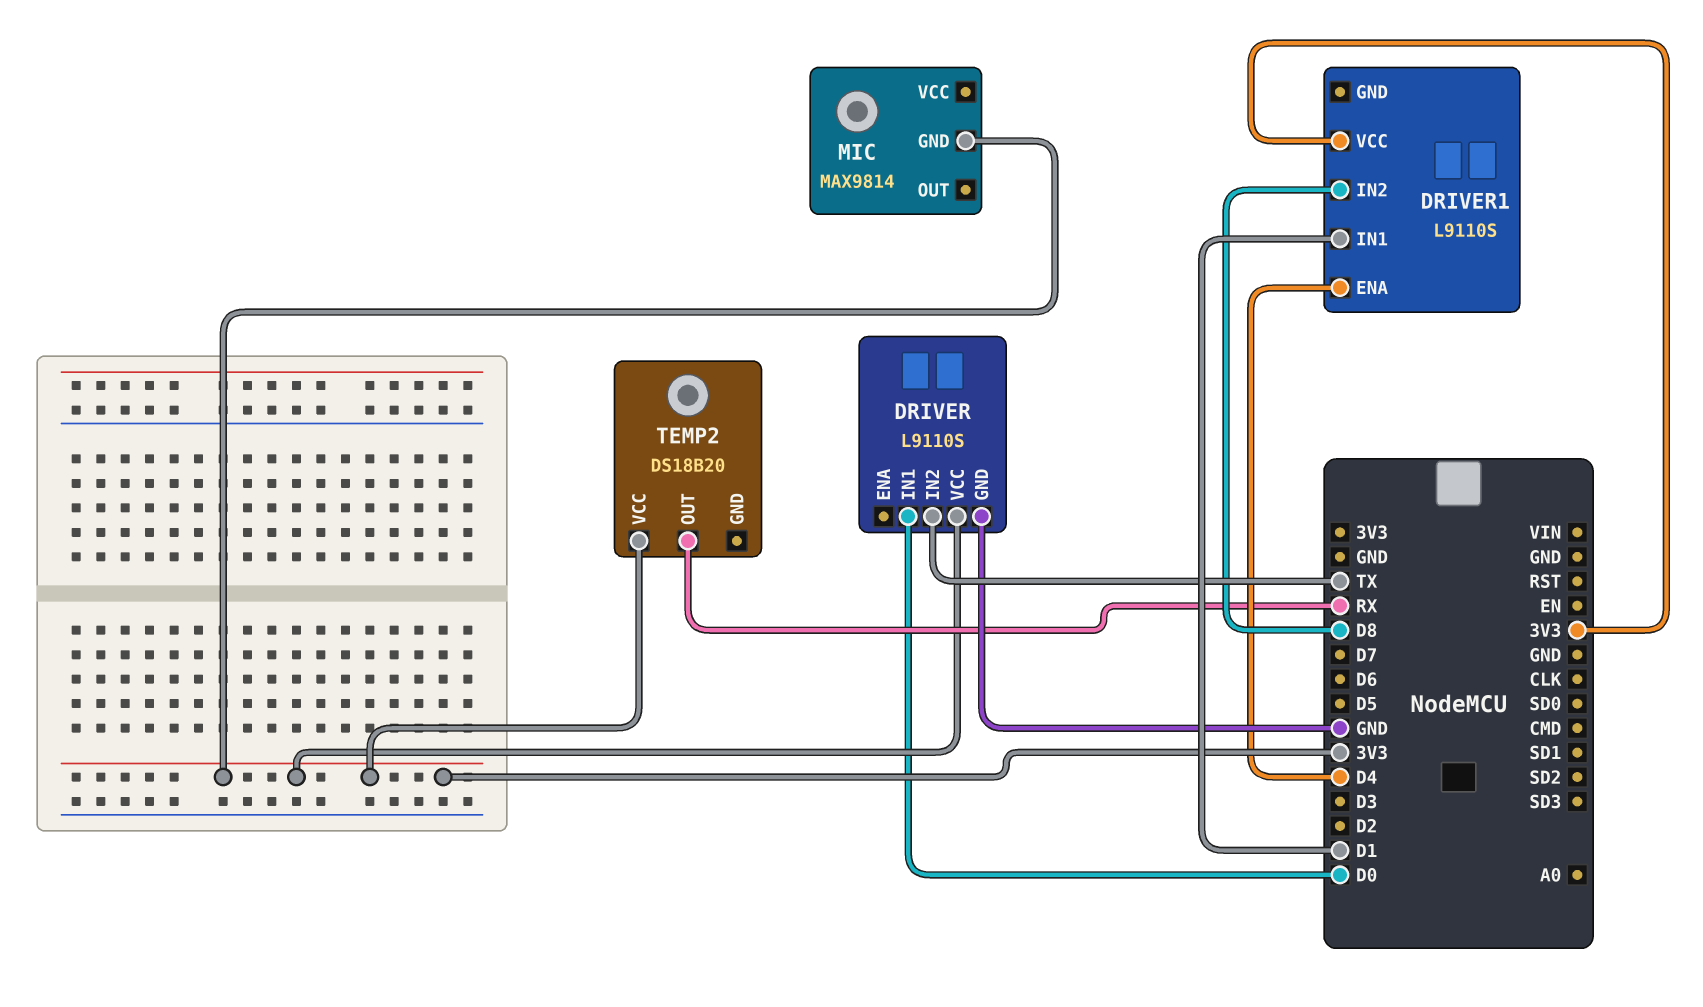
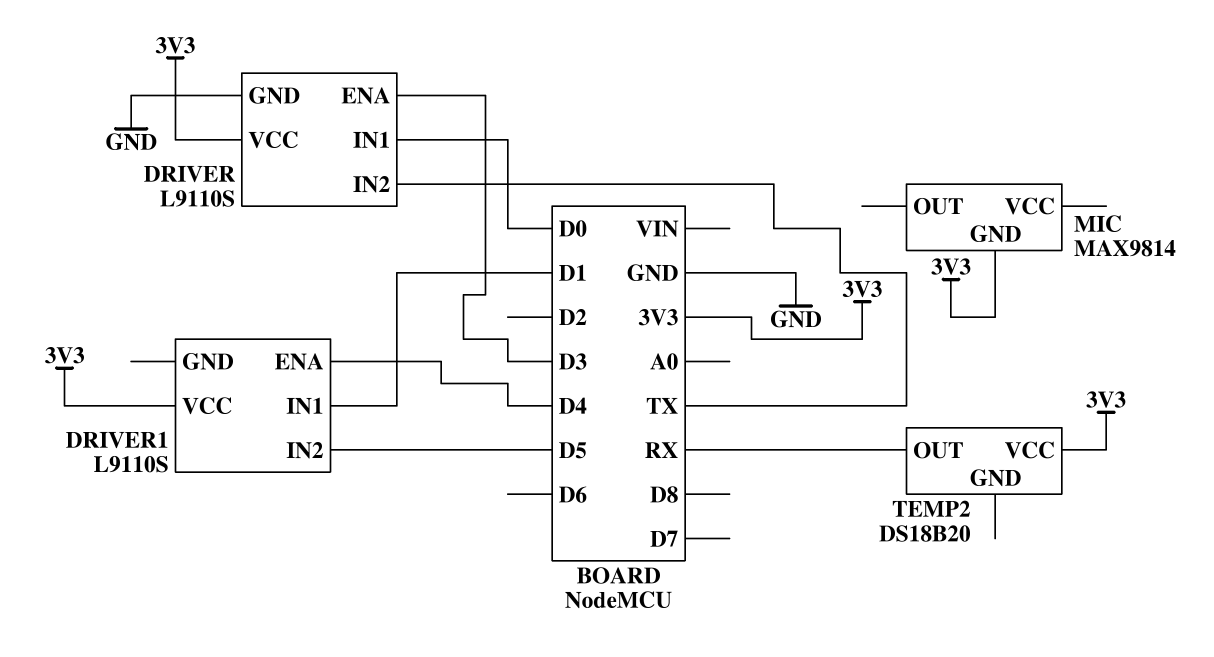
DRIVER pin ENA: none -> D3
DRIVER1 pin IN2: D8 -> D5

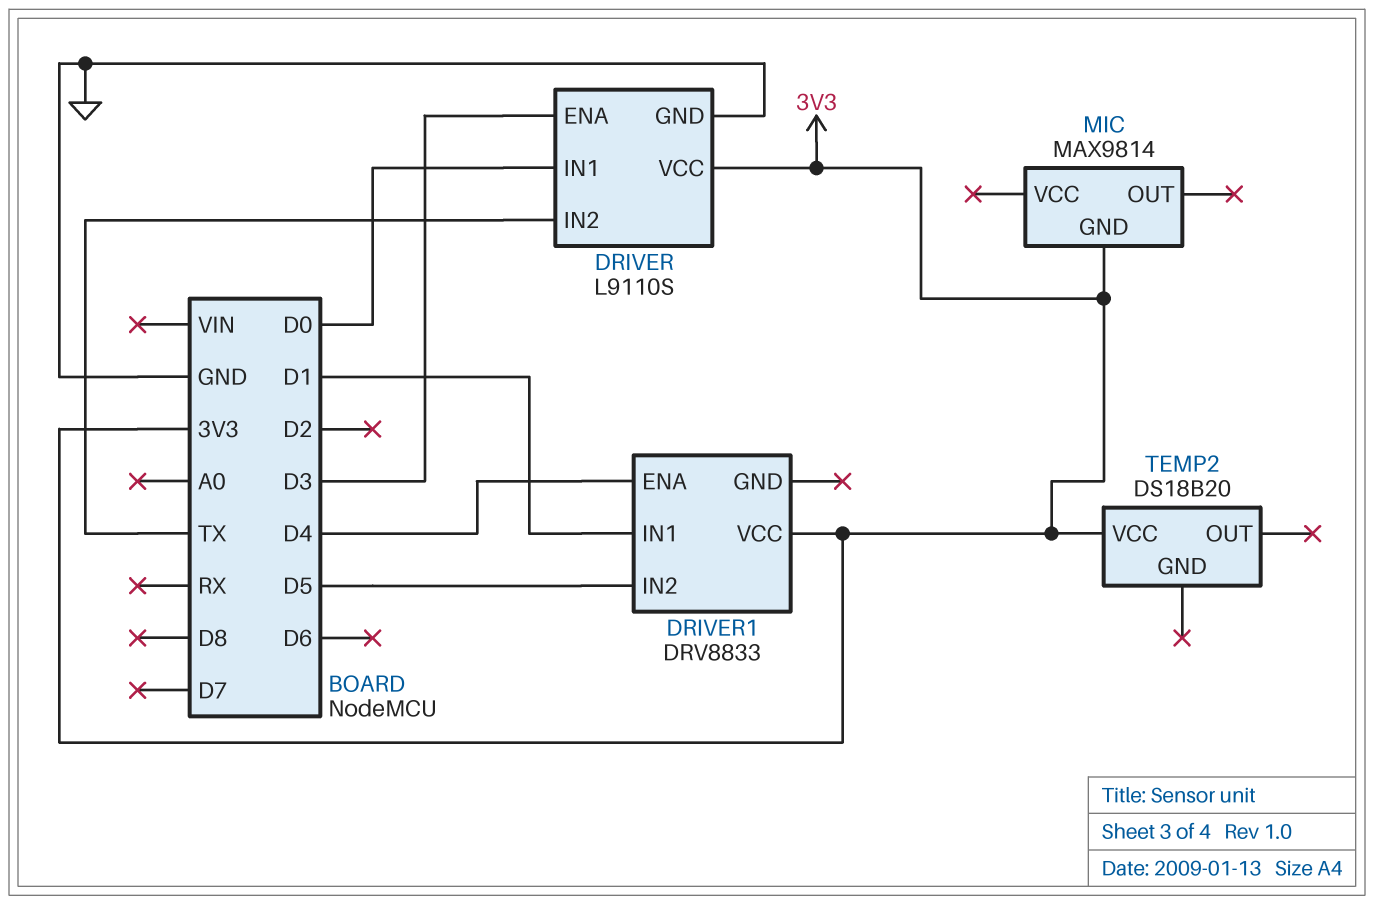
DRIVER1: L9110S -> DRV8833
TEMP2 pin OUT: RX -> none

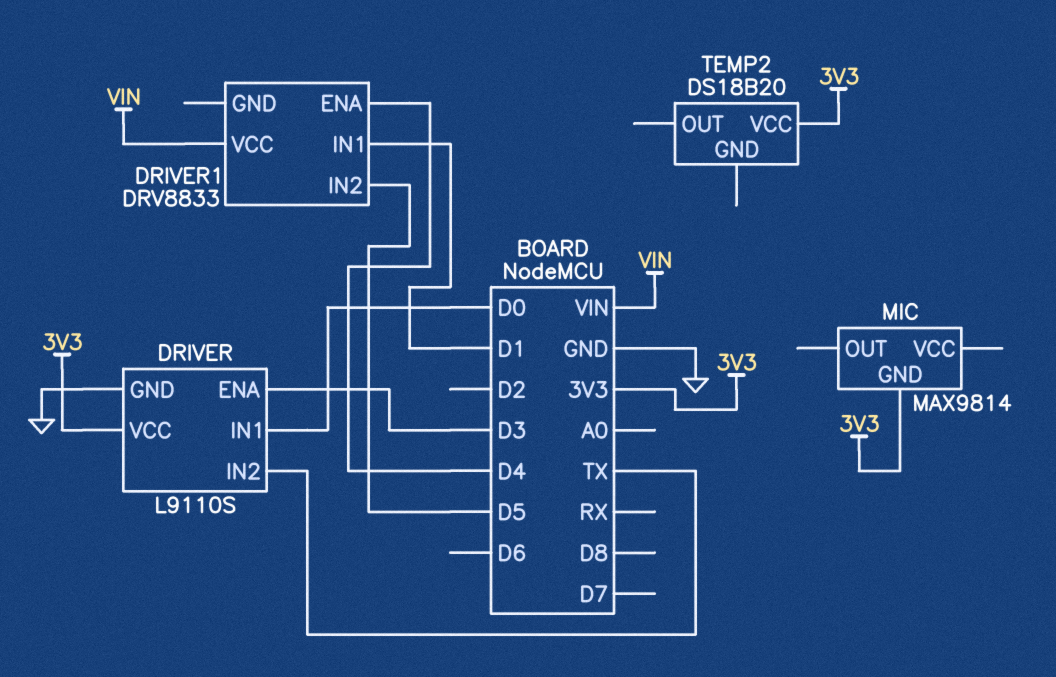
DRIVER1 pin VCC: 3V3 -> VIN

